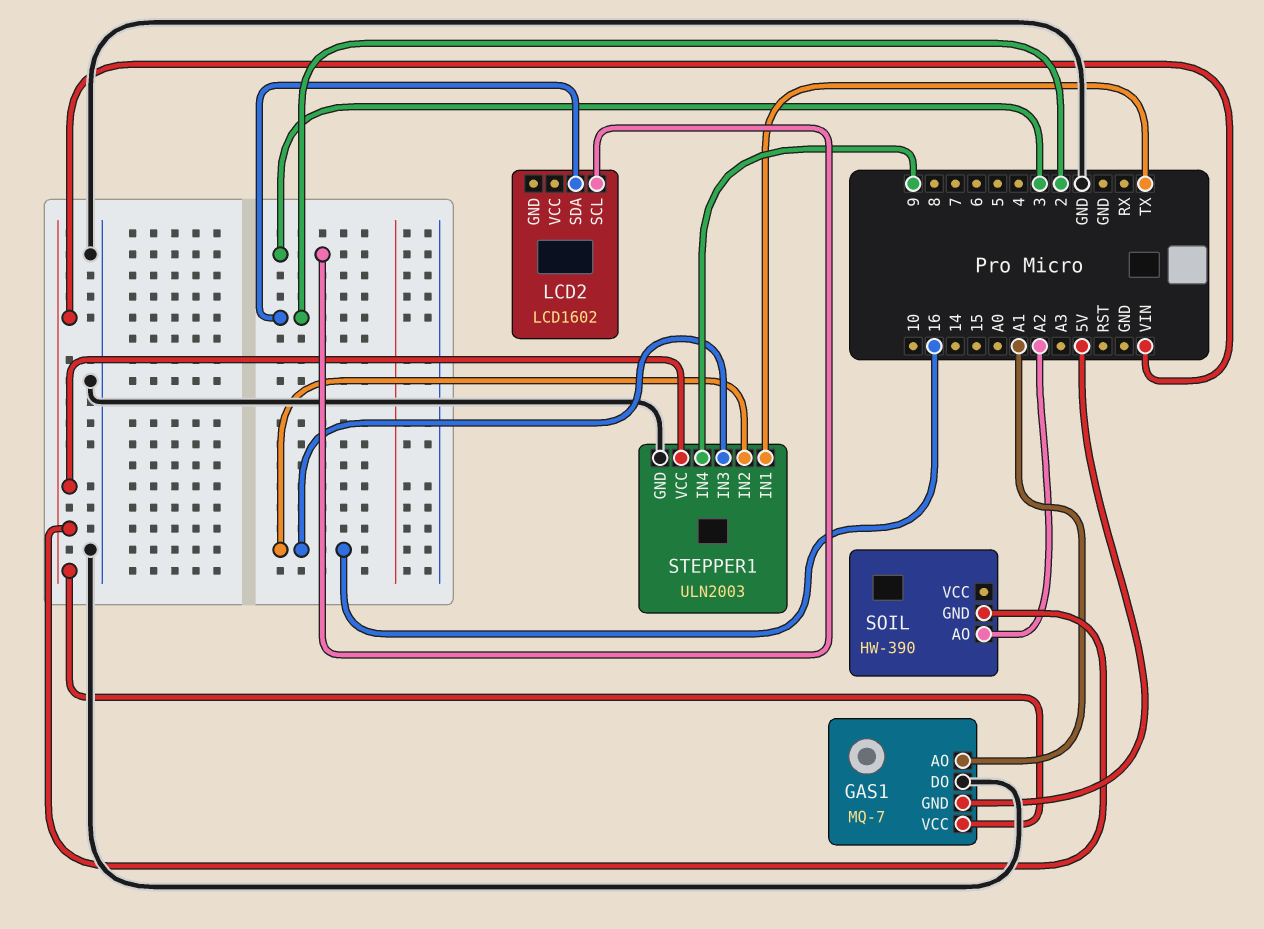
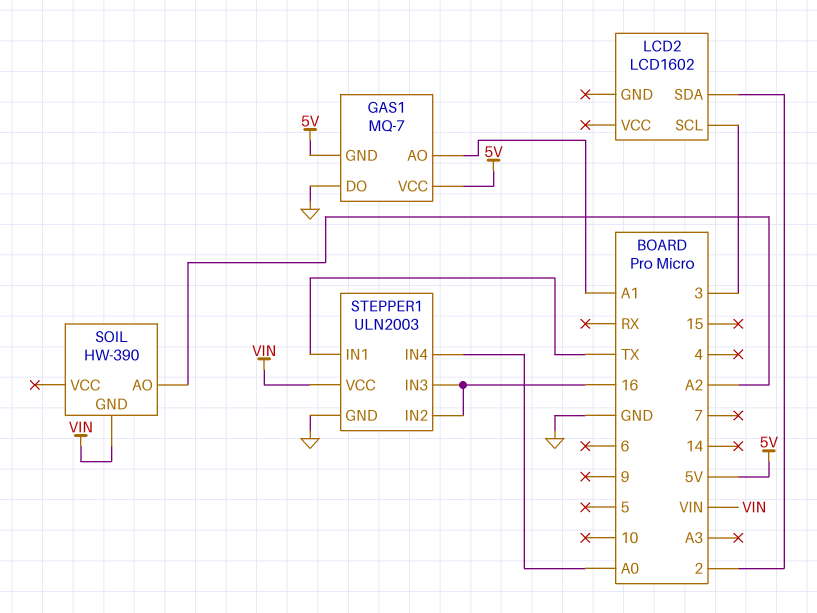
GAS1 pin VCC: VIN -> 5V
STEPPER1 pin IN4: 9 -> A0

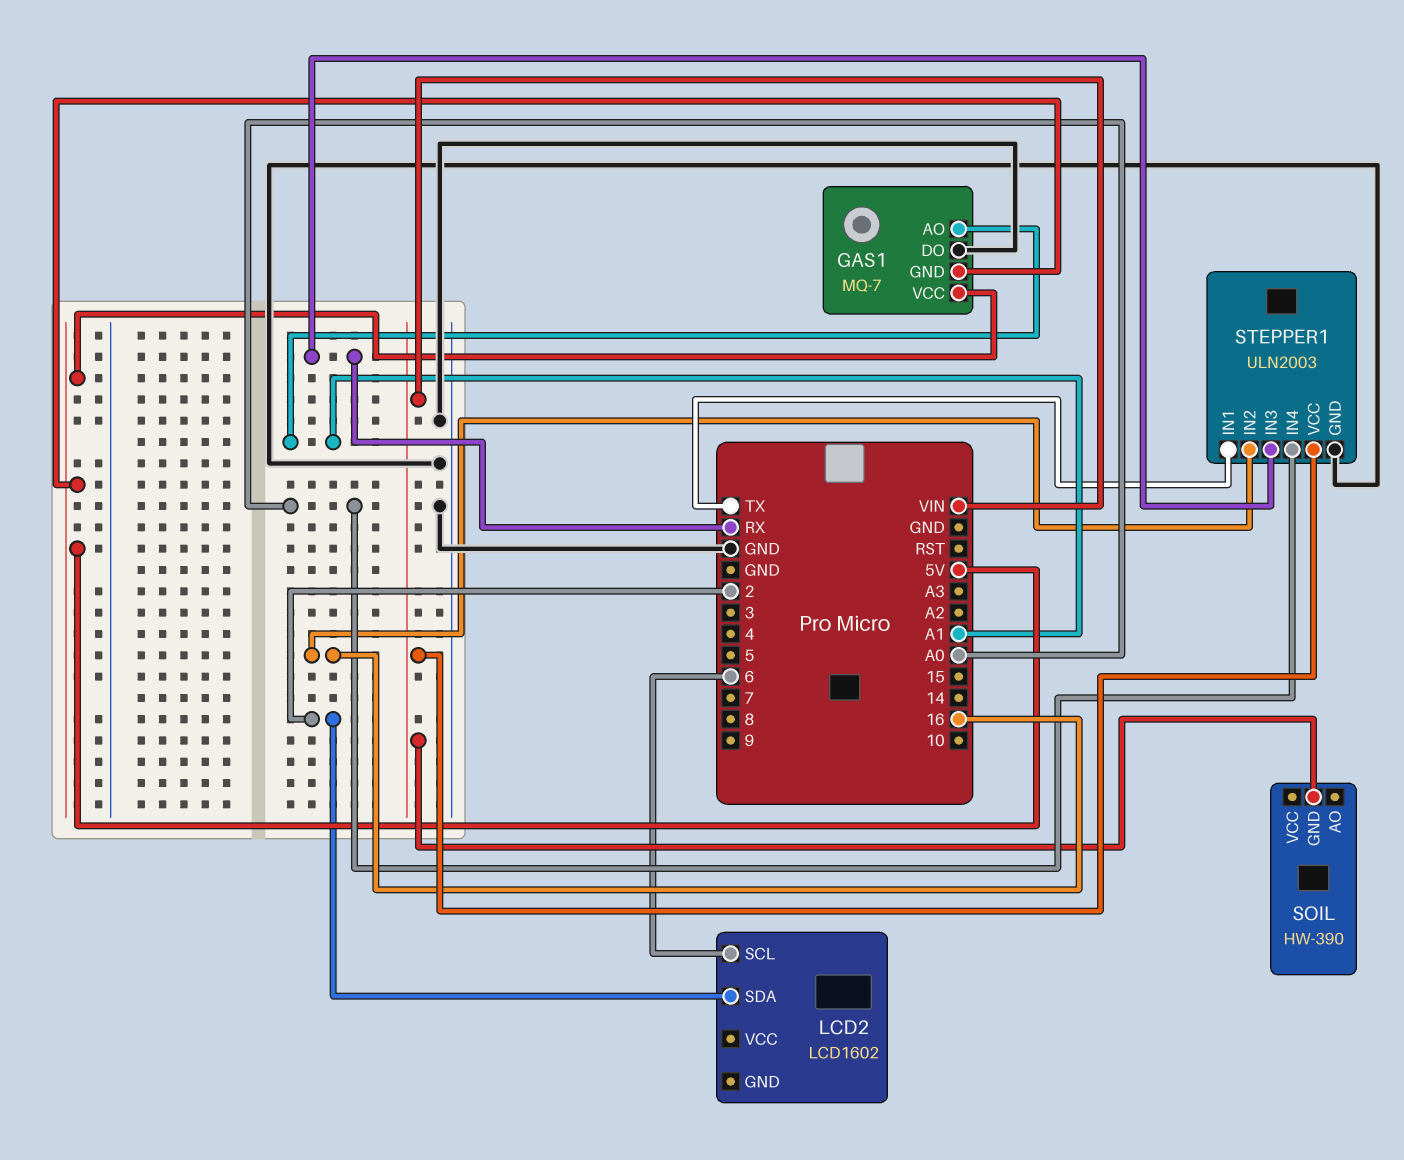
LCD2 pin SCL: 3 -> 6
SOIL pin AO: A2 -> none
STEPPER1 pin IN3: 16 -> RX

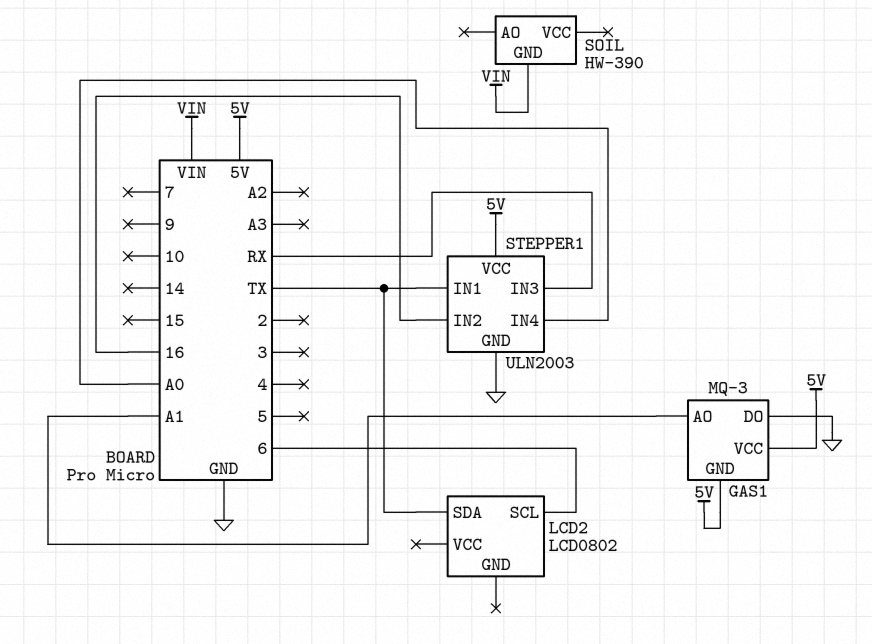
GAS1: MQ-7 -> MQ-3
LCD2: LCD1602 -> LCD0802
LCD2 pin SDA: 2 -> TX
STEPPER1 pin VCC: VIN -> 5V

